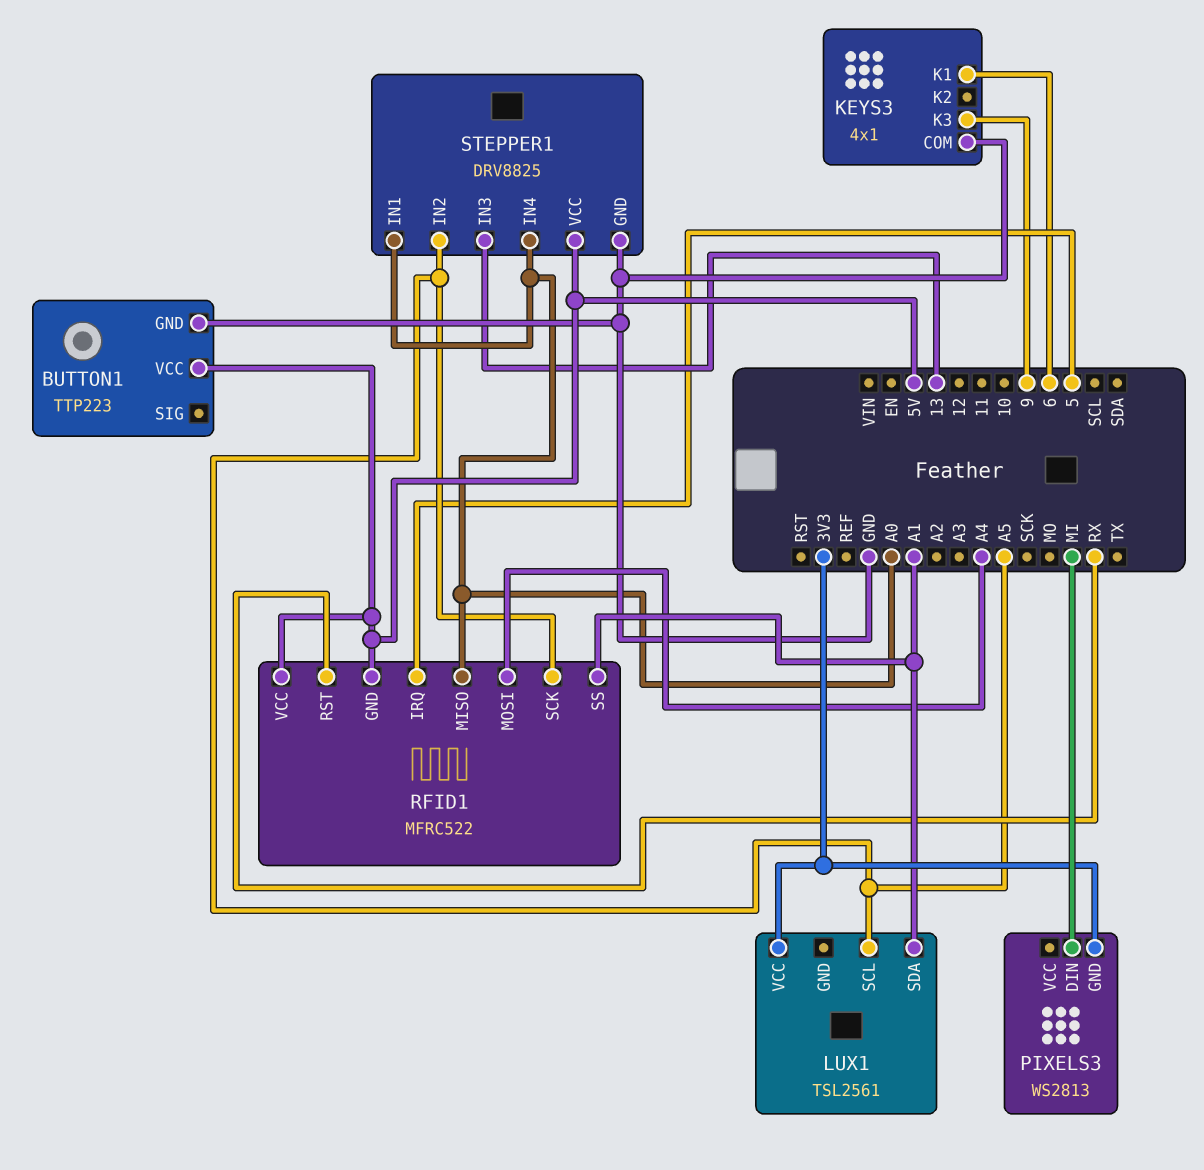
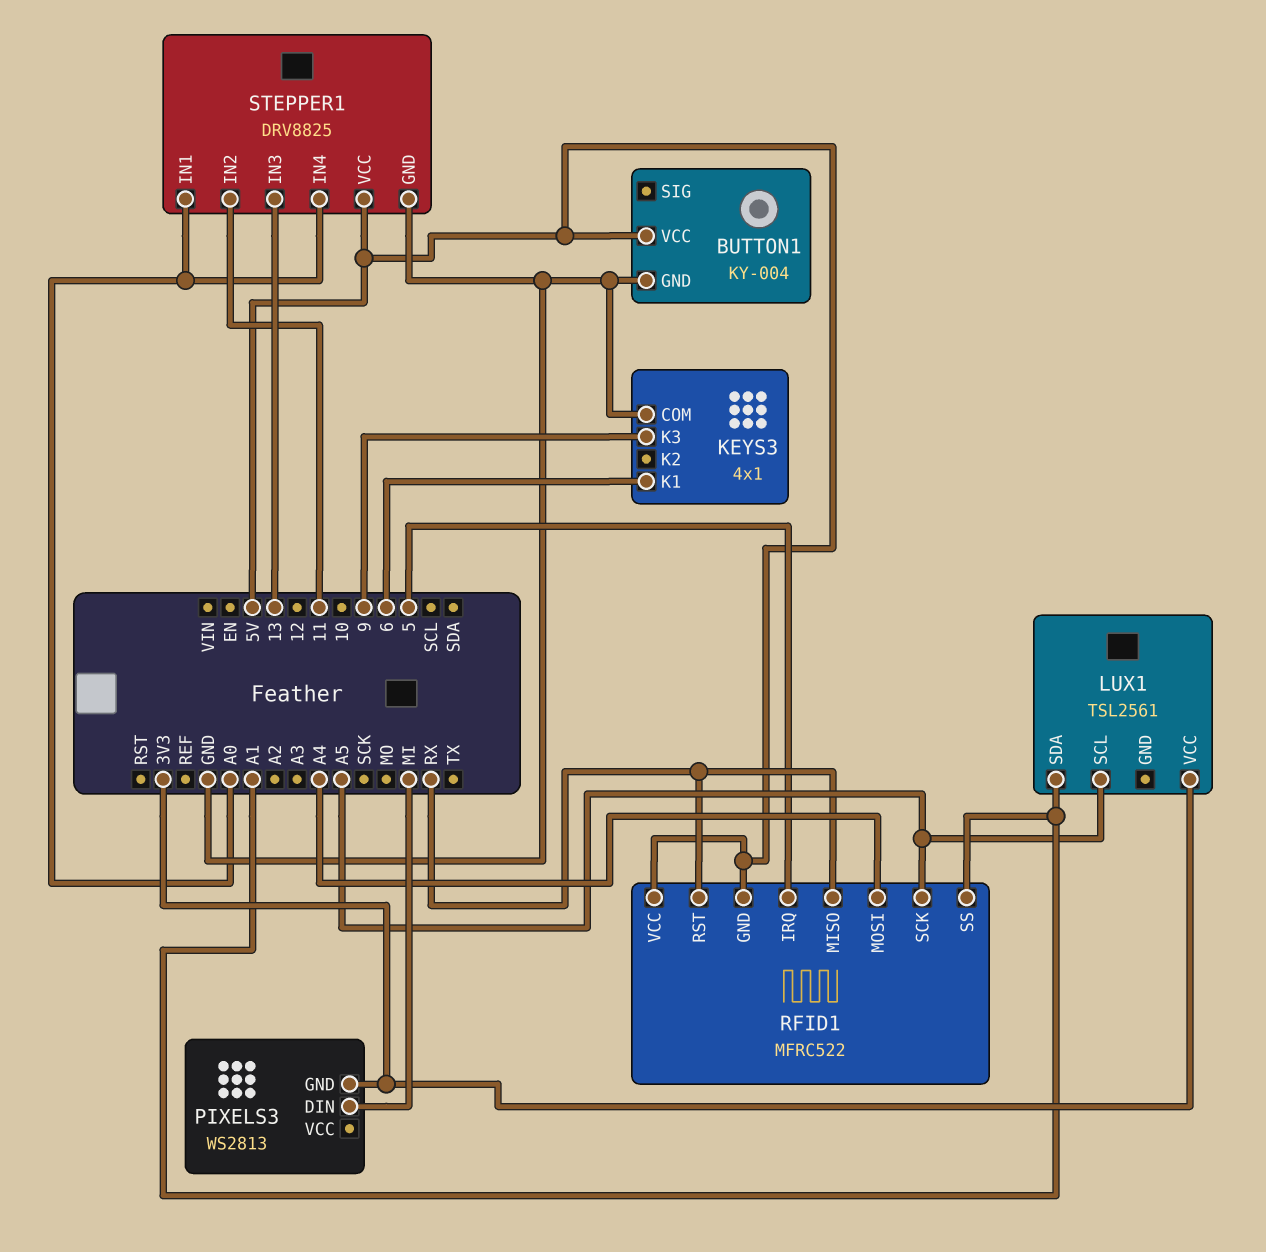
BUTTON1: TTP223 -> KY-004
RFID1 pin MISO: A0 -> RX
STEPPER1 pin IN2: A5 -> 11

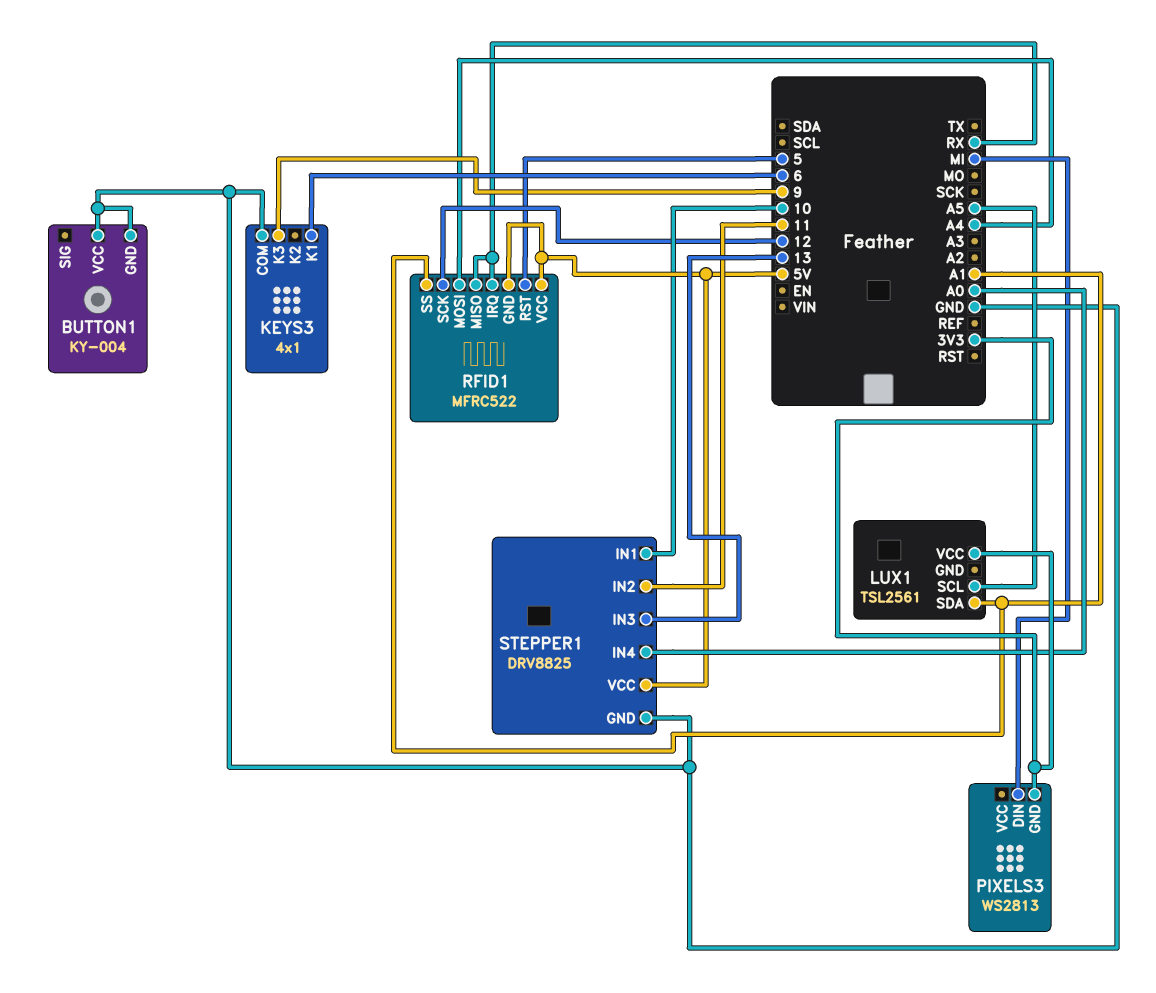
BUTTON1 pin VCC: 5V -> GND
RFID1 pin IRQ: 5 -> RX
RFID1 pin RST: RX -> 5
RFID1 pin SCK: A5 -> 12
STEPPER1 pin IN1: A0 -> 10

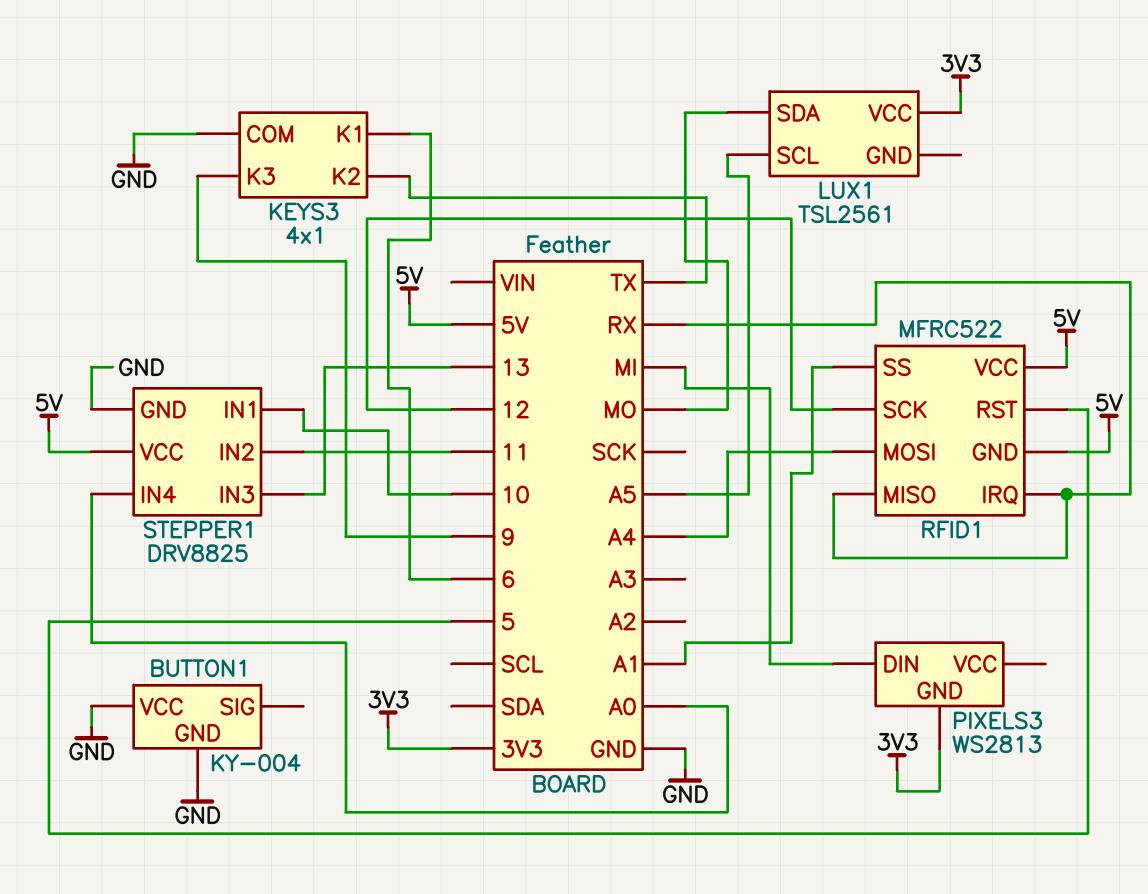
KEYS3 pin K2: none -> TX
LUX1 pin SDA: A1 -> MO

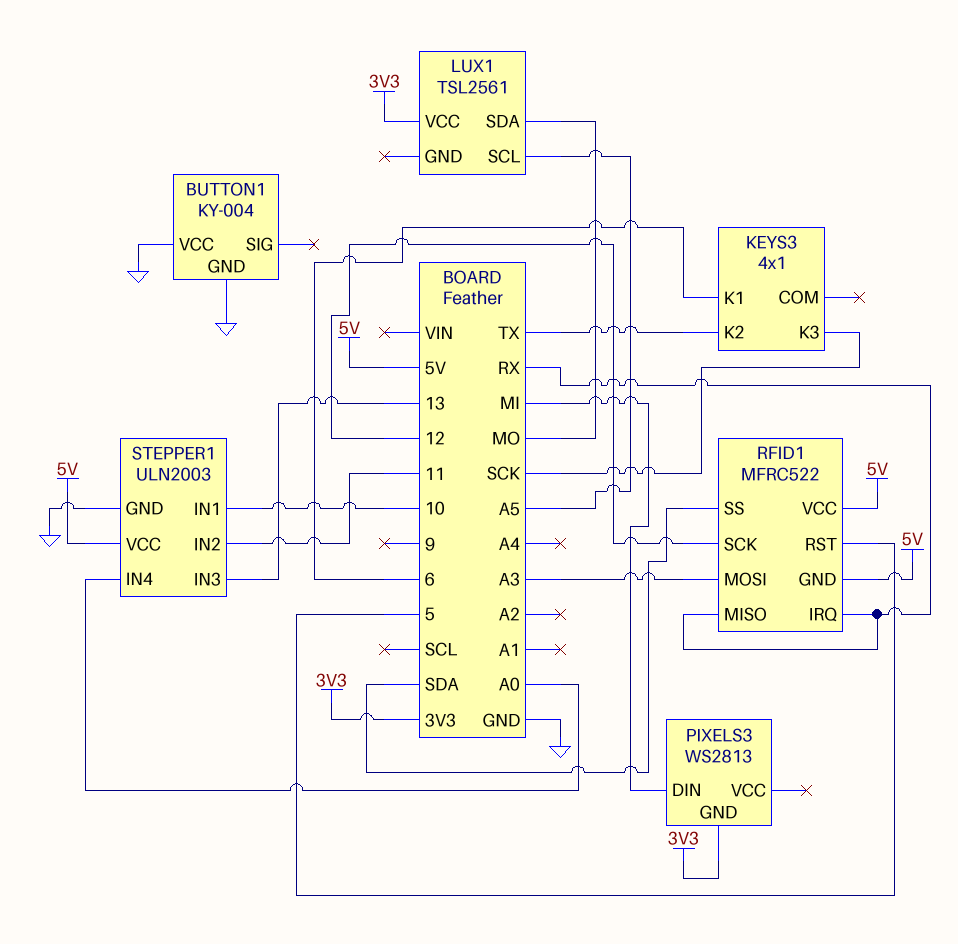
KEYS3 pin COM: GND -> none
KEYS3 pin K3: 9 -> SCK
RFID1 pin MOSI: A4 -> A3
RFID1 pin SS: A1 -> SDA
STEPPER1: DRV8825 -> ULN2003

